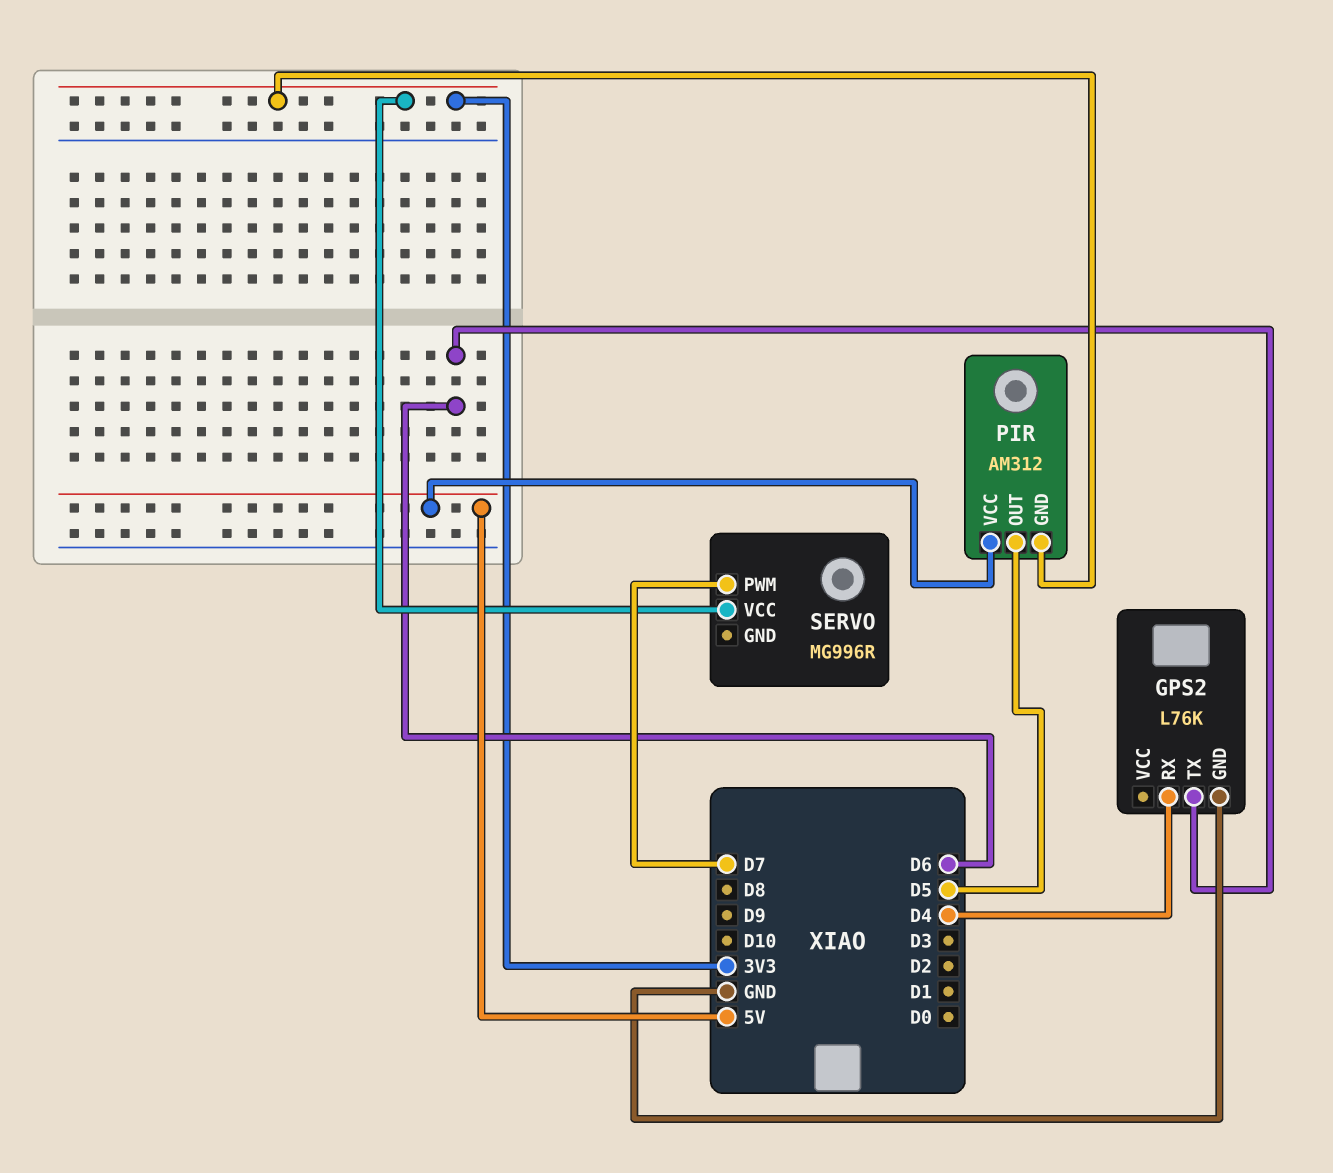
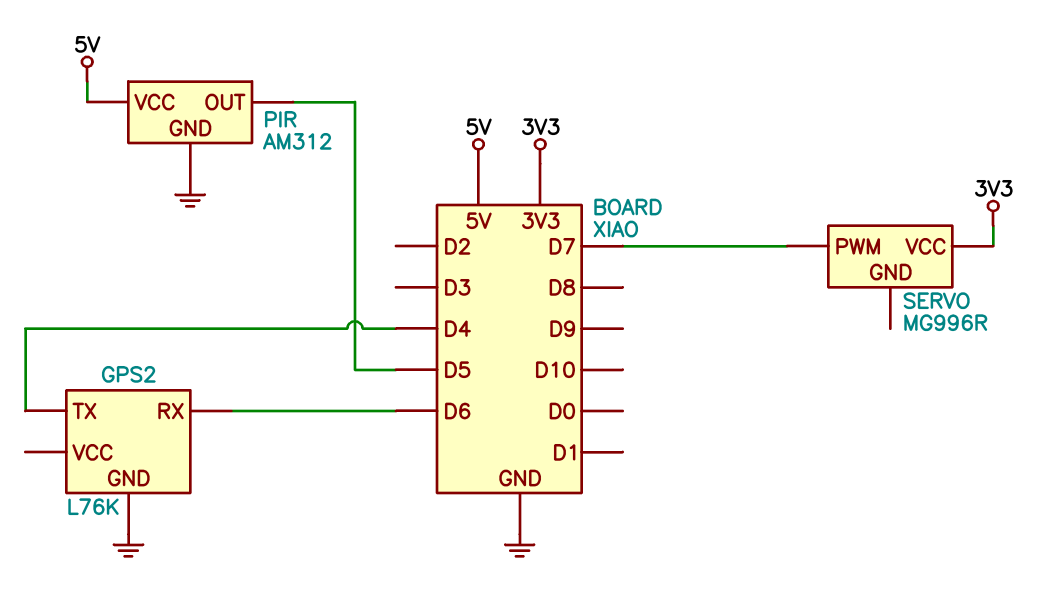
GPS2 pin RX: D4 -> D6
GPS2 pin TX: D6 -> D4
PIR pin GND: 3V3 -> GND

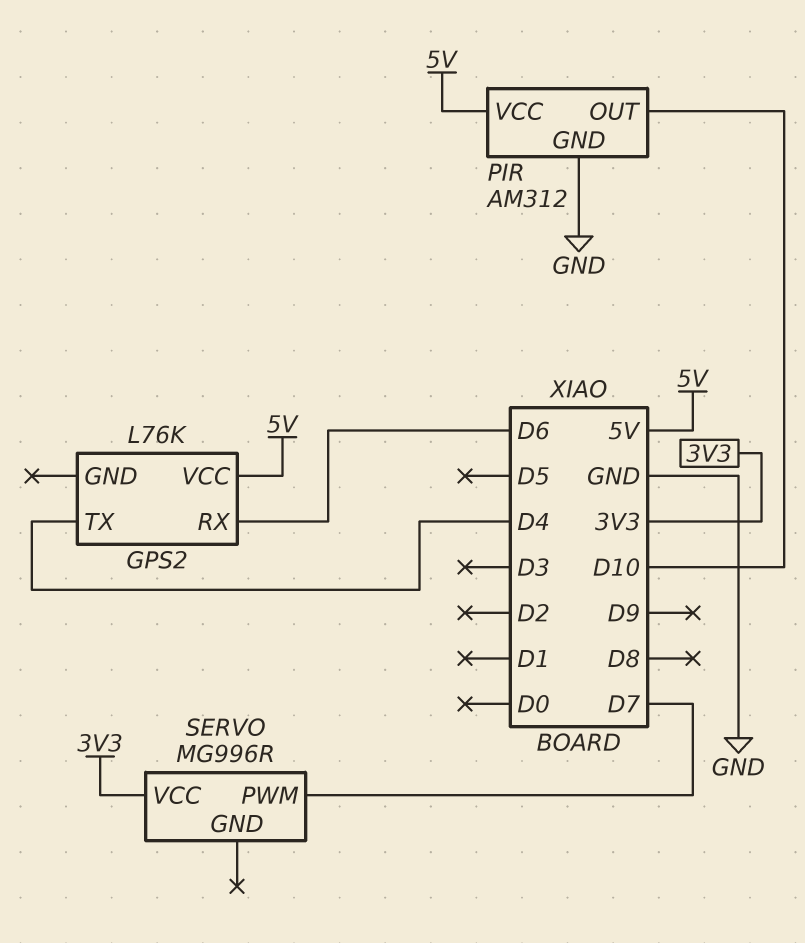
GPS2 pin GND: GND -> none
GPS2 pin VCC: none -> 5V
PIR pin OUT: D5 -> D10

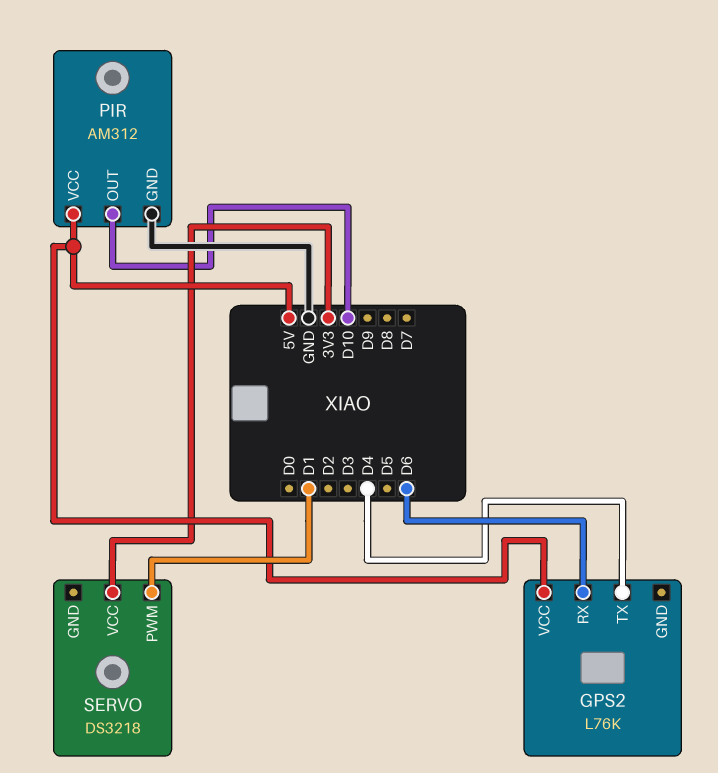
SERVO: MG996R -> DS3218
SERVO pin PWM: D7 -> D1

